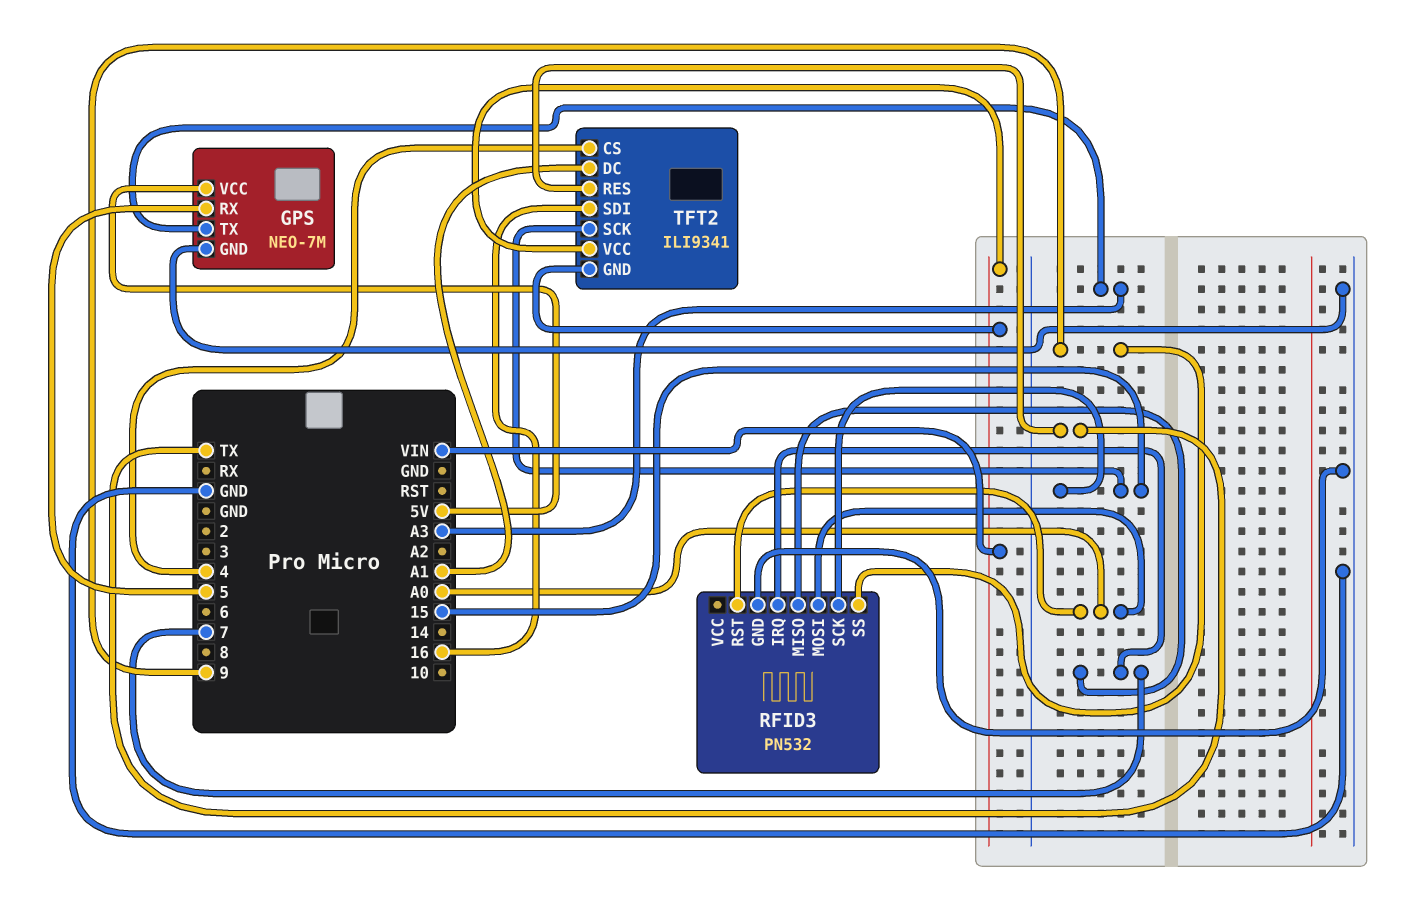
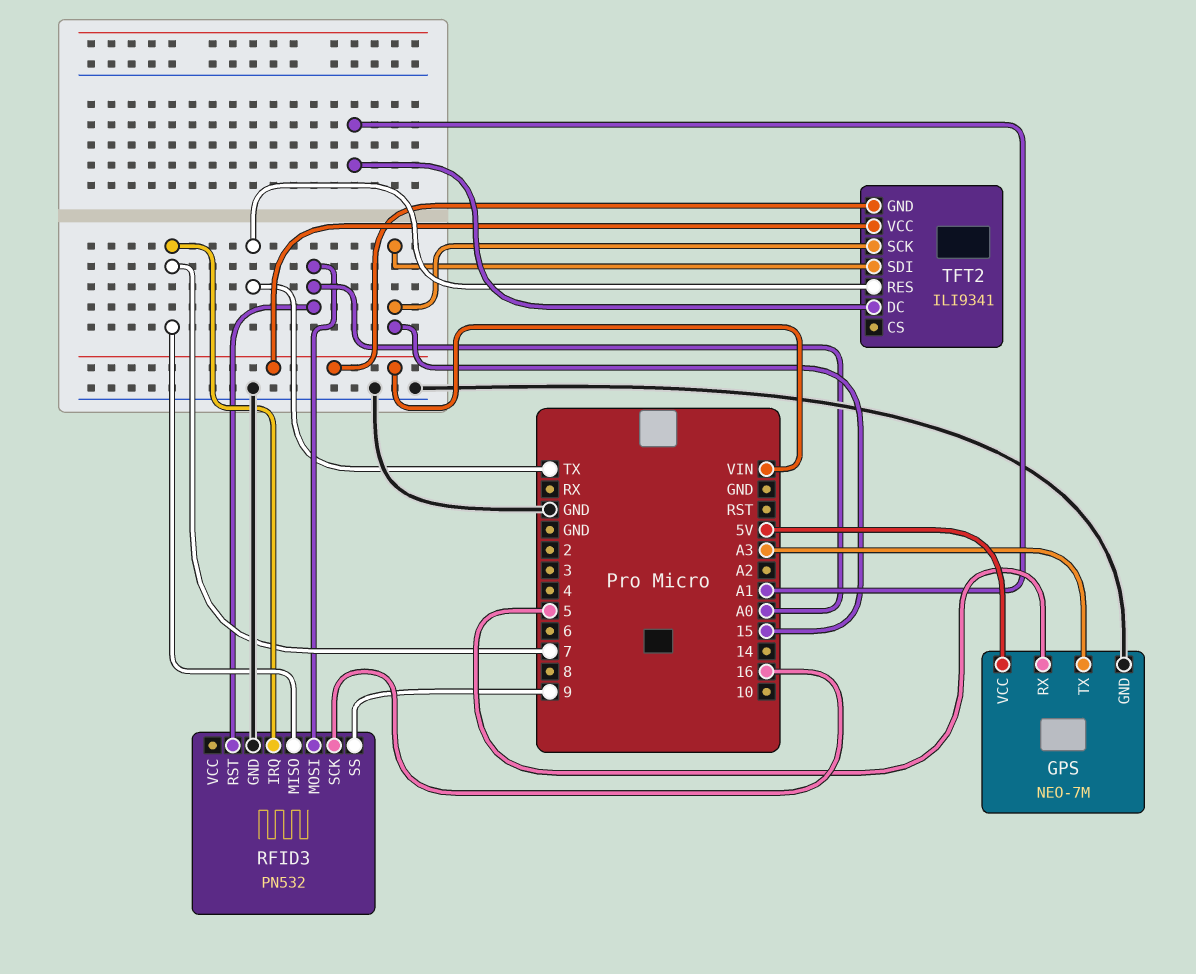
RFID3 pin SCK: 15 -> 16
TFT2 pin CS: 4 -> none
TFT2 pin SDI: 16 -> 15

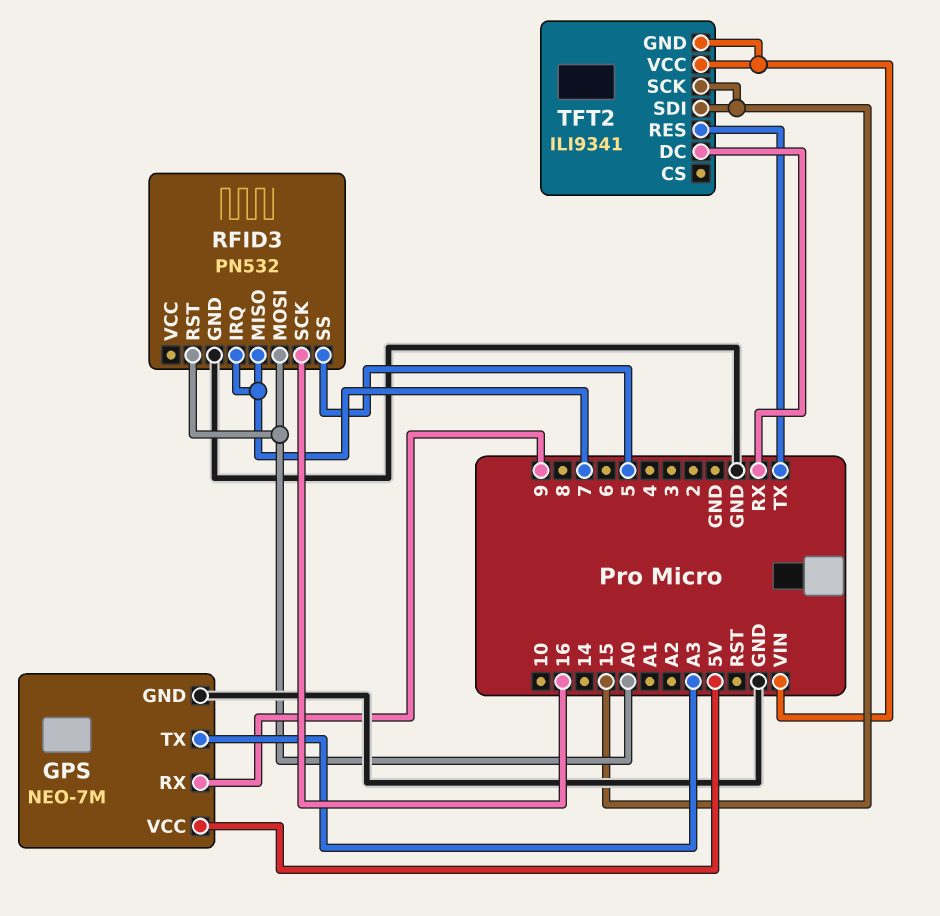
GPS pin RX: 5 -> 9
RFID3 pin SS: 9 -> 5
TFT2 pin DC: A1 -> RX

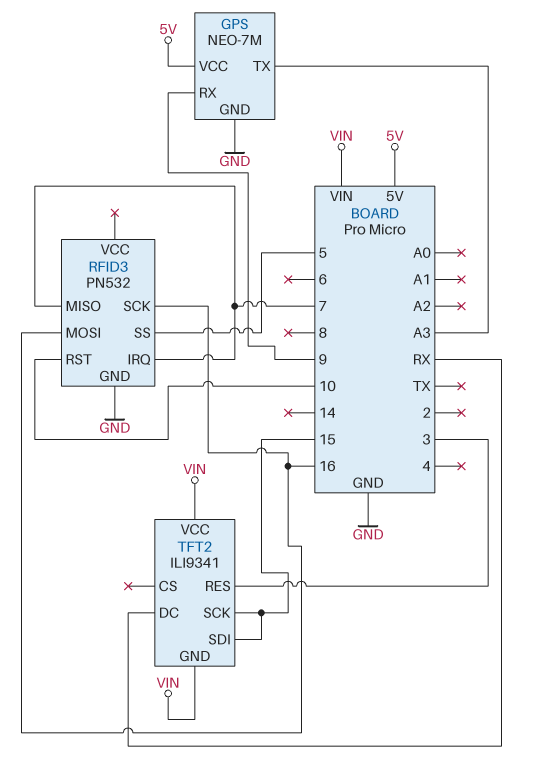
RFID3 pin MOSI: A0 -> 16
RFID3 pin RST: A0 -> 10
TFT2 pin RES: TX -> 3

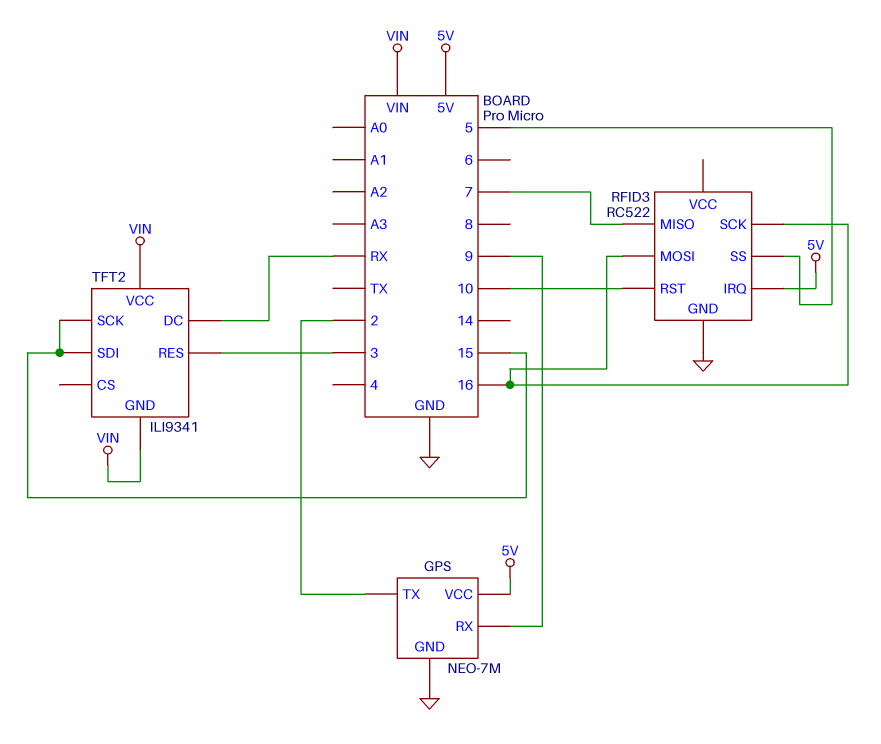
GPS pin TX: A3 -> 2
RFID3: PN532 -> RC522
RFID3 pin IRQ: 7 -> 5V

